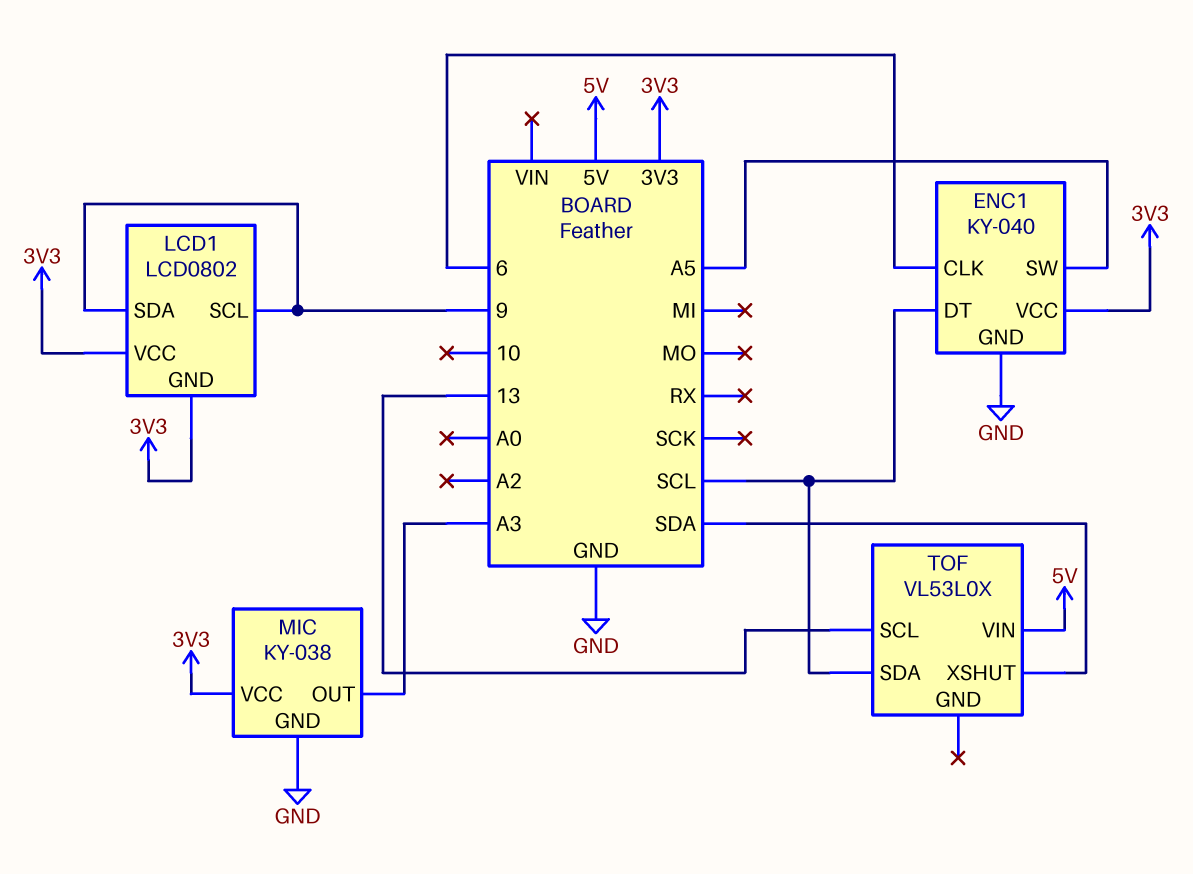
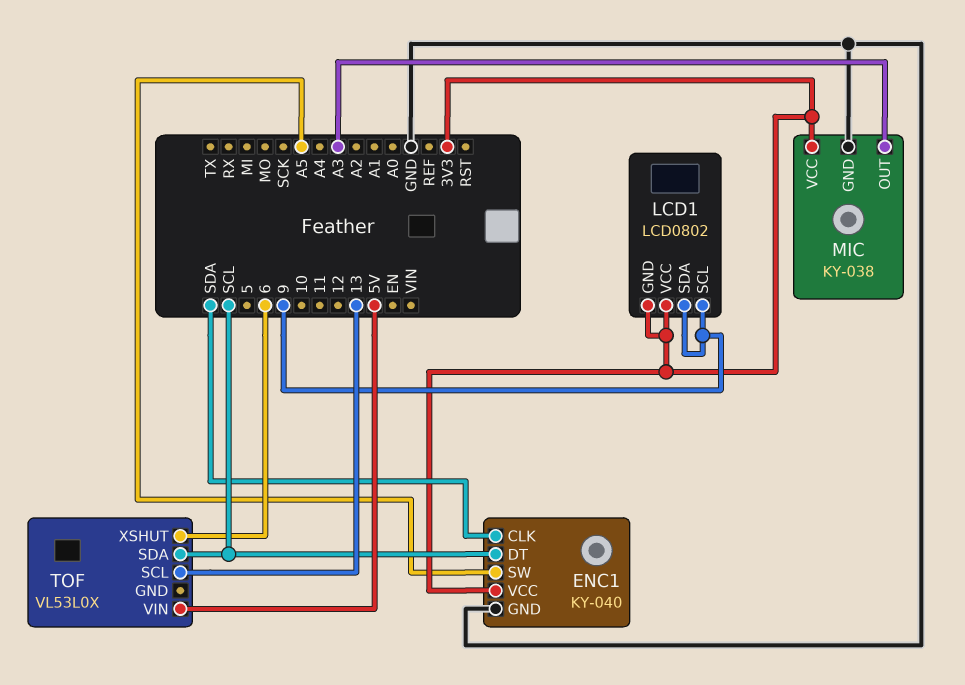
ENC1 pin CLK: 6 -> SDA
TOF pin XSHUT: SDA -> 6

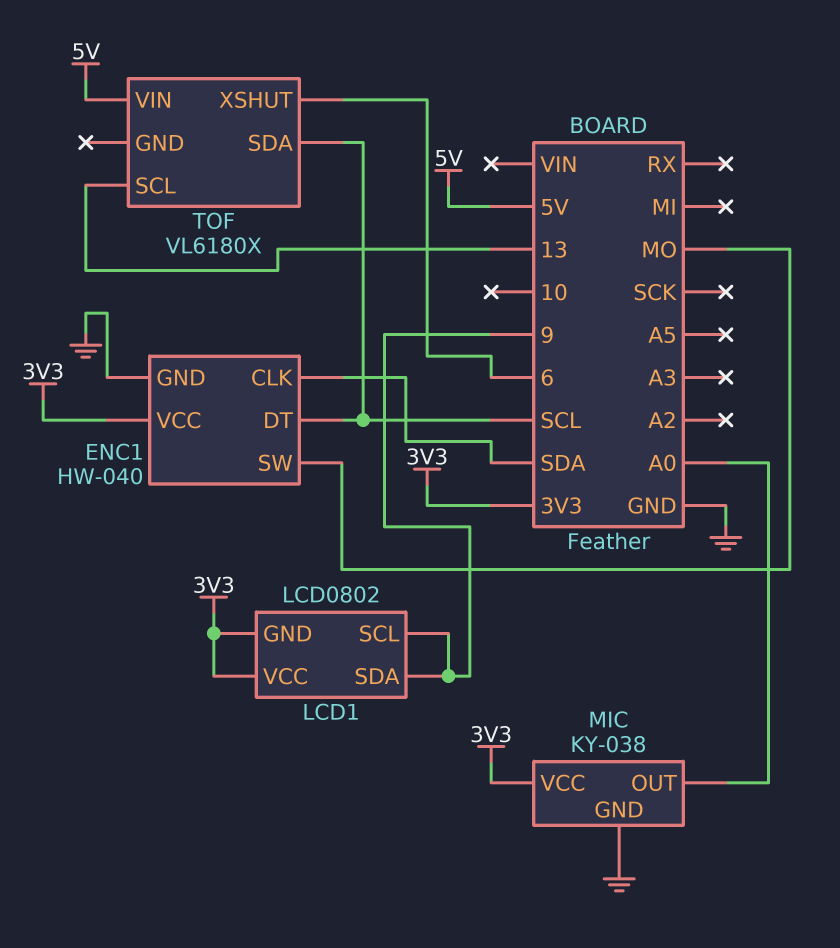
ENC1: KY-040 -> HW-040
ENC1 pin SW: A5 -> MO
MIC pin OUT: A3 -> A0
TOF: VL53L0X -> VL6180X

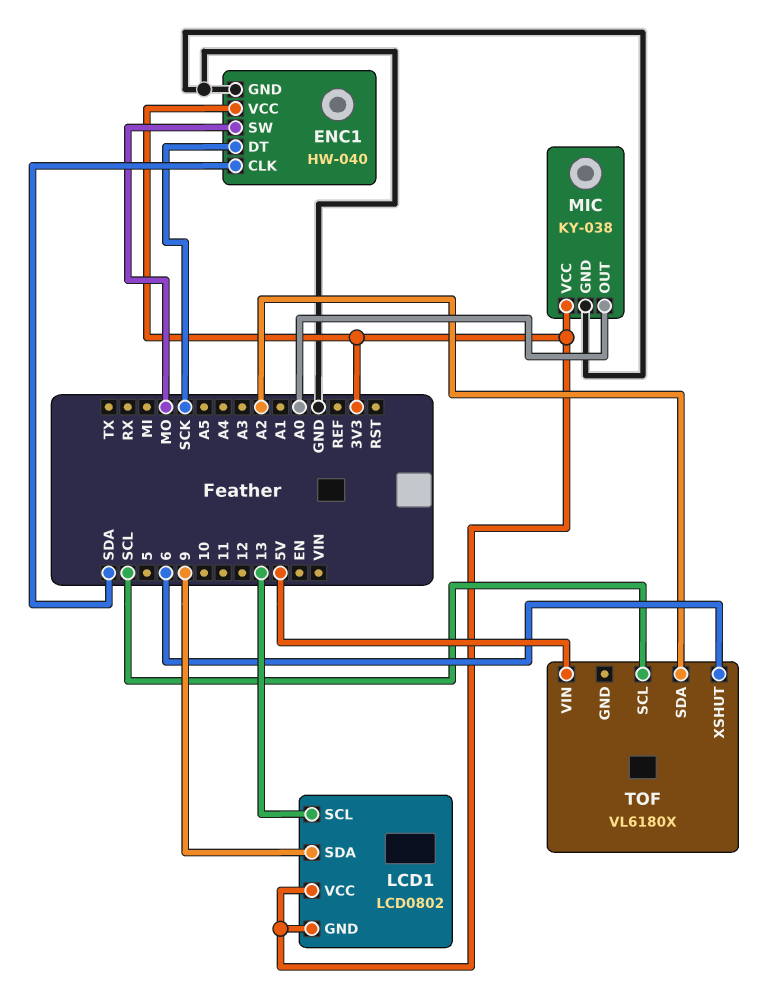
ENC1 pin DT: SCL -> SCK
LCD1 pin SCL: 9 -> 13
TOF pin SCL: 13 -> SCL
TOF pin SDA: SCL -> A2

